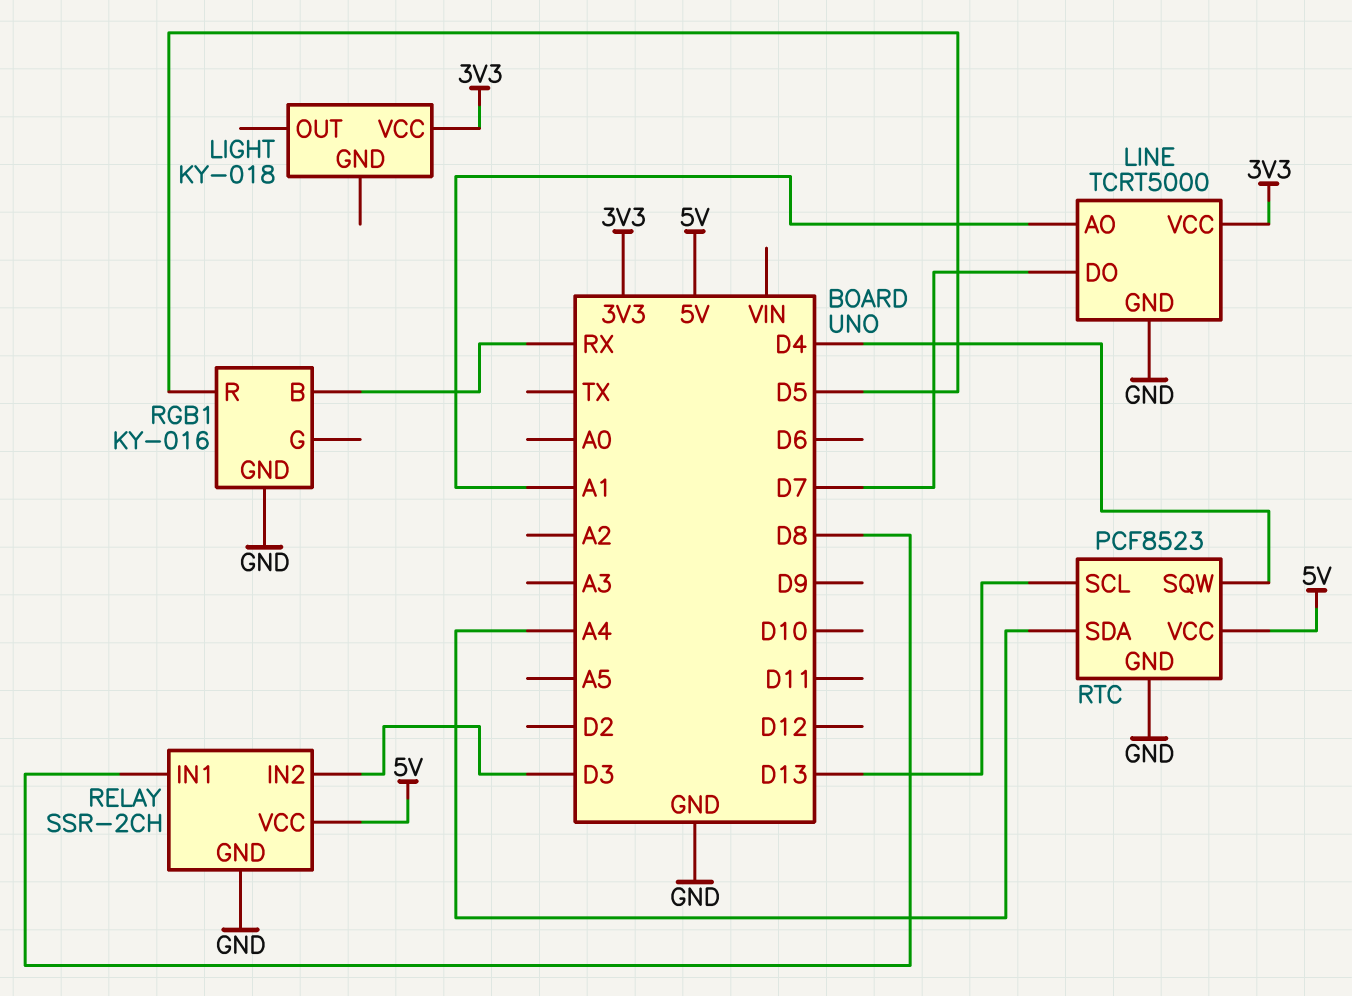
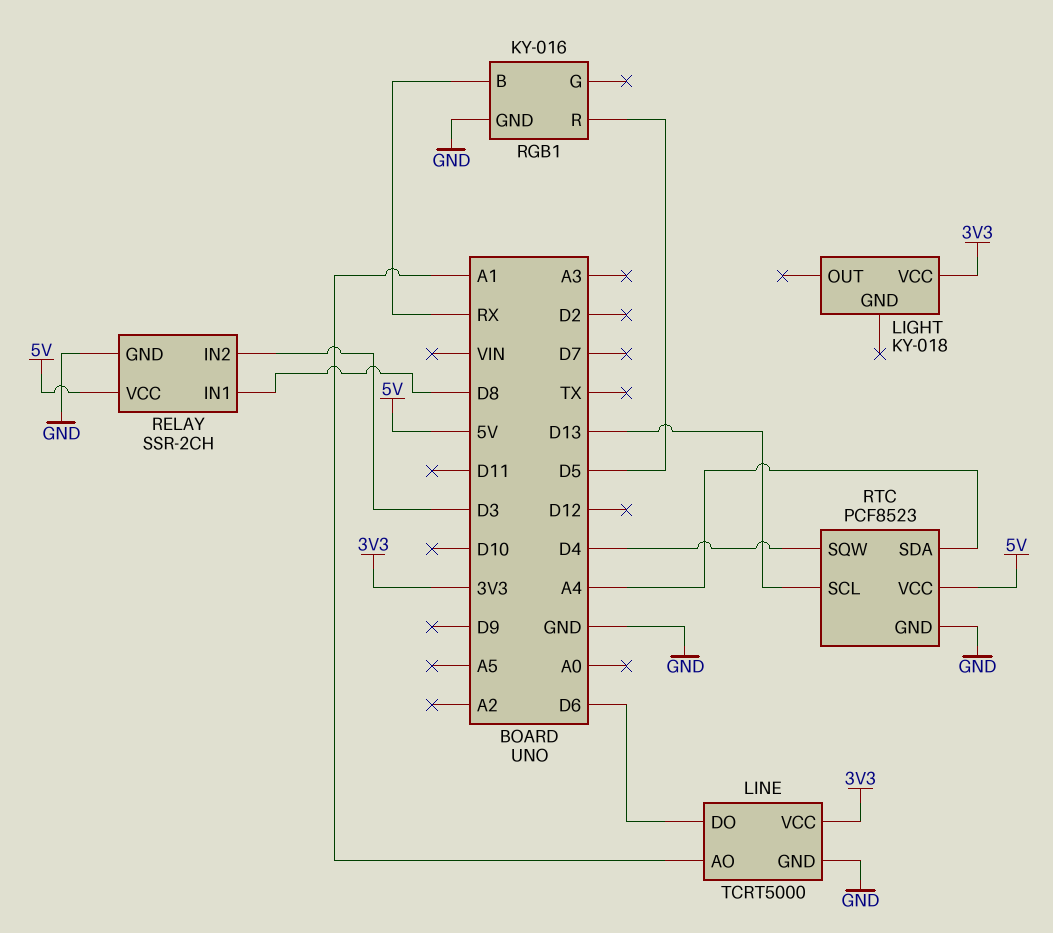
LINE pin DO: D7 -> D6

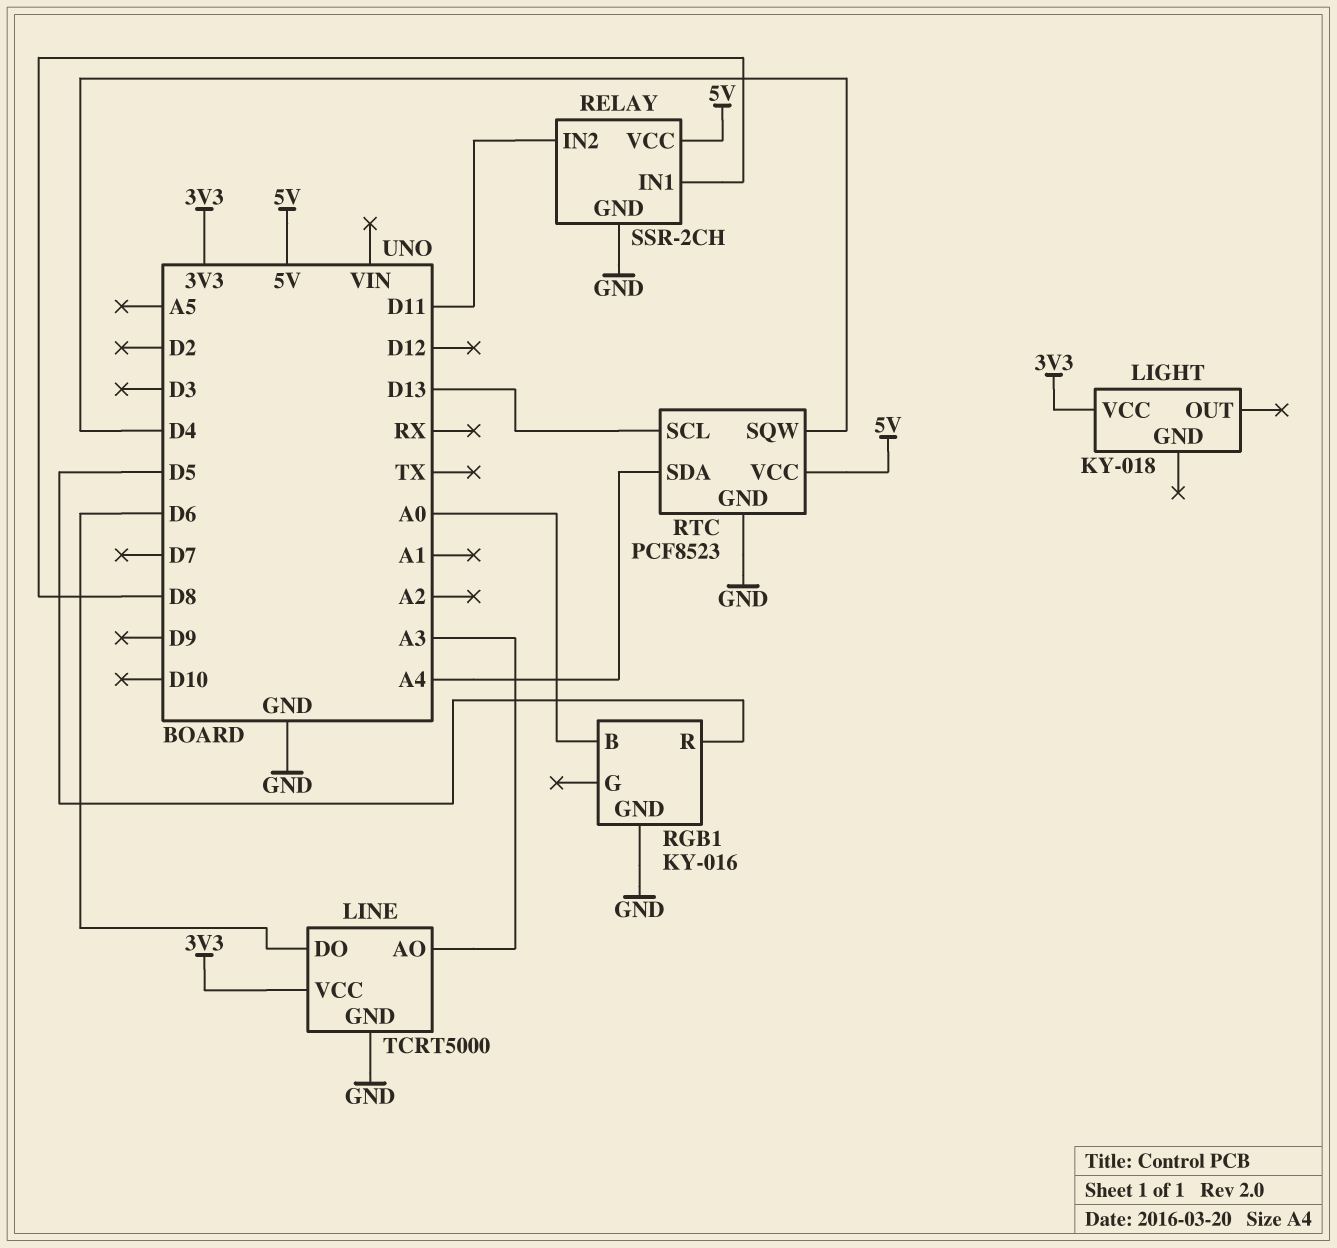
LINE pin AO: A1 -> A3
RELAY pin IN2: D3 -> D11
RGB1 pin B: RX -> A0

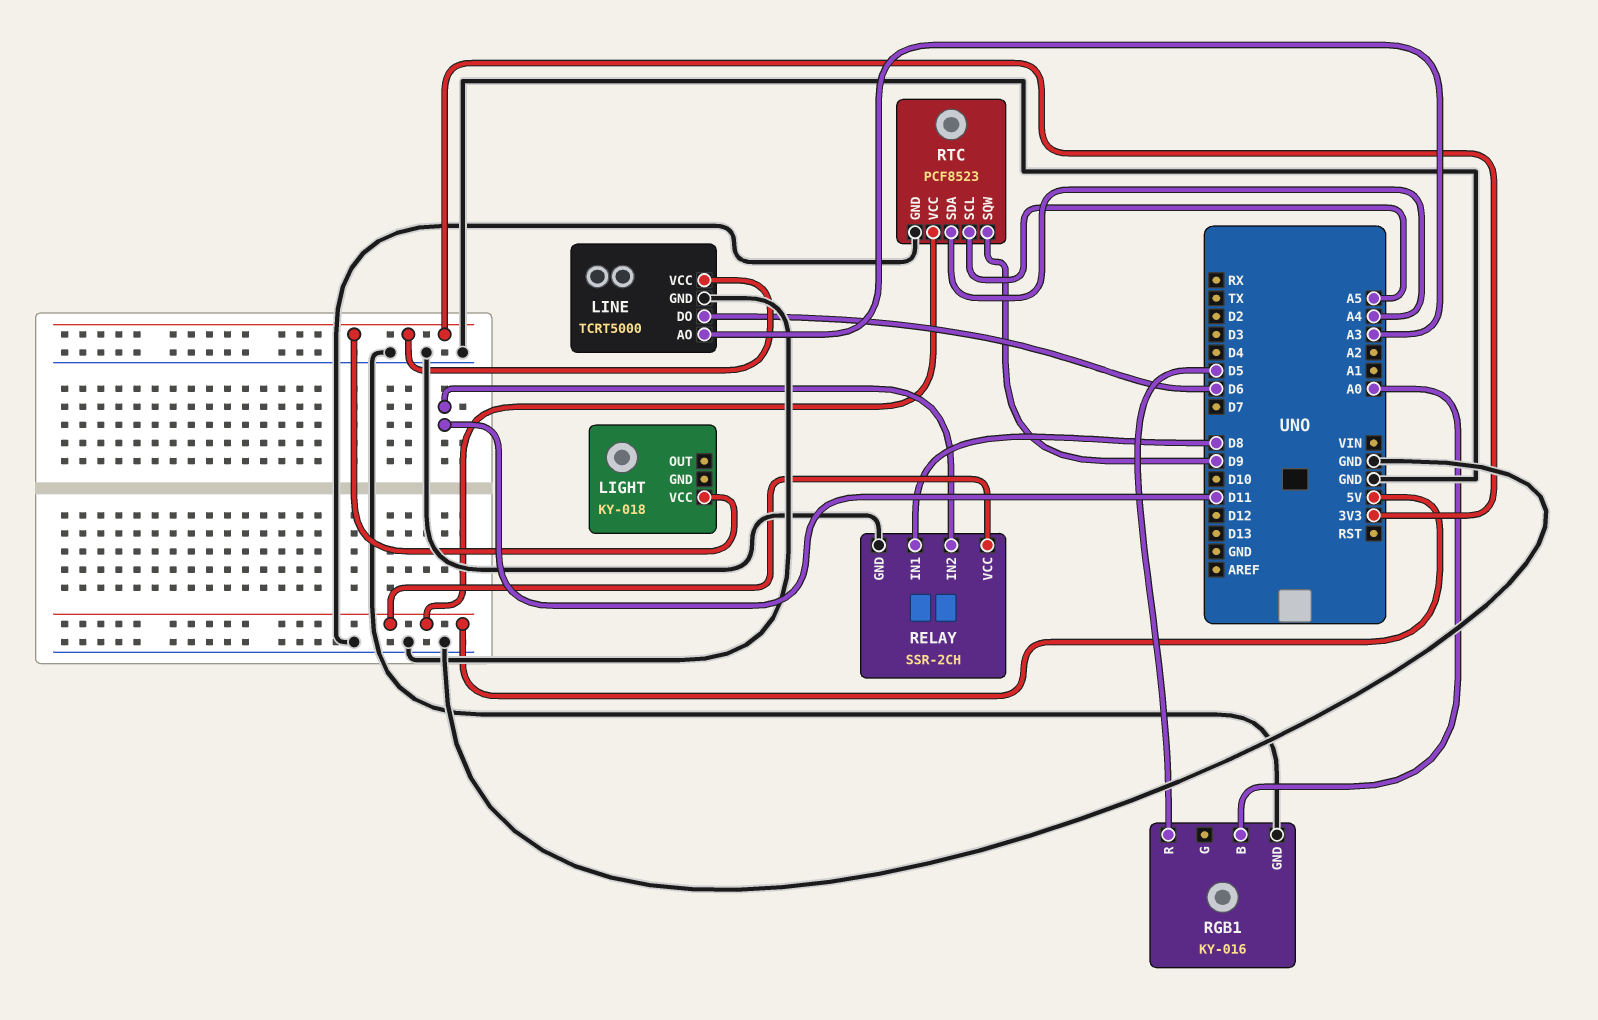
RTC pin SCL: D13 -> A5
RTC pin SQW: D4 -> D9

